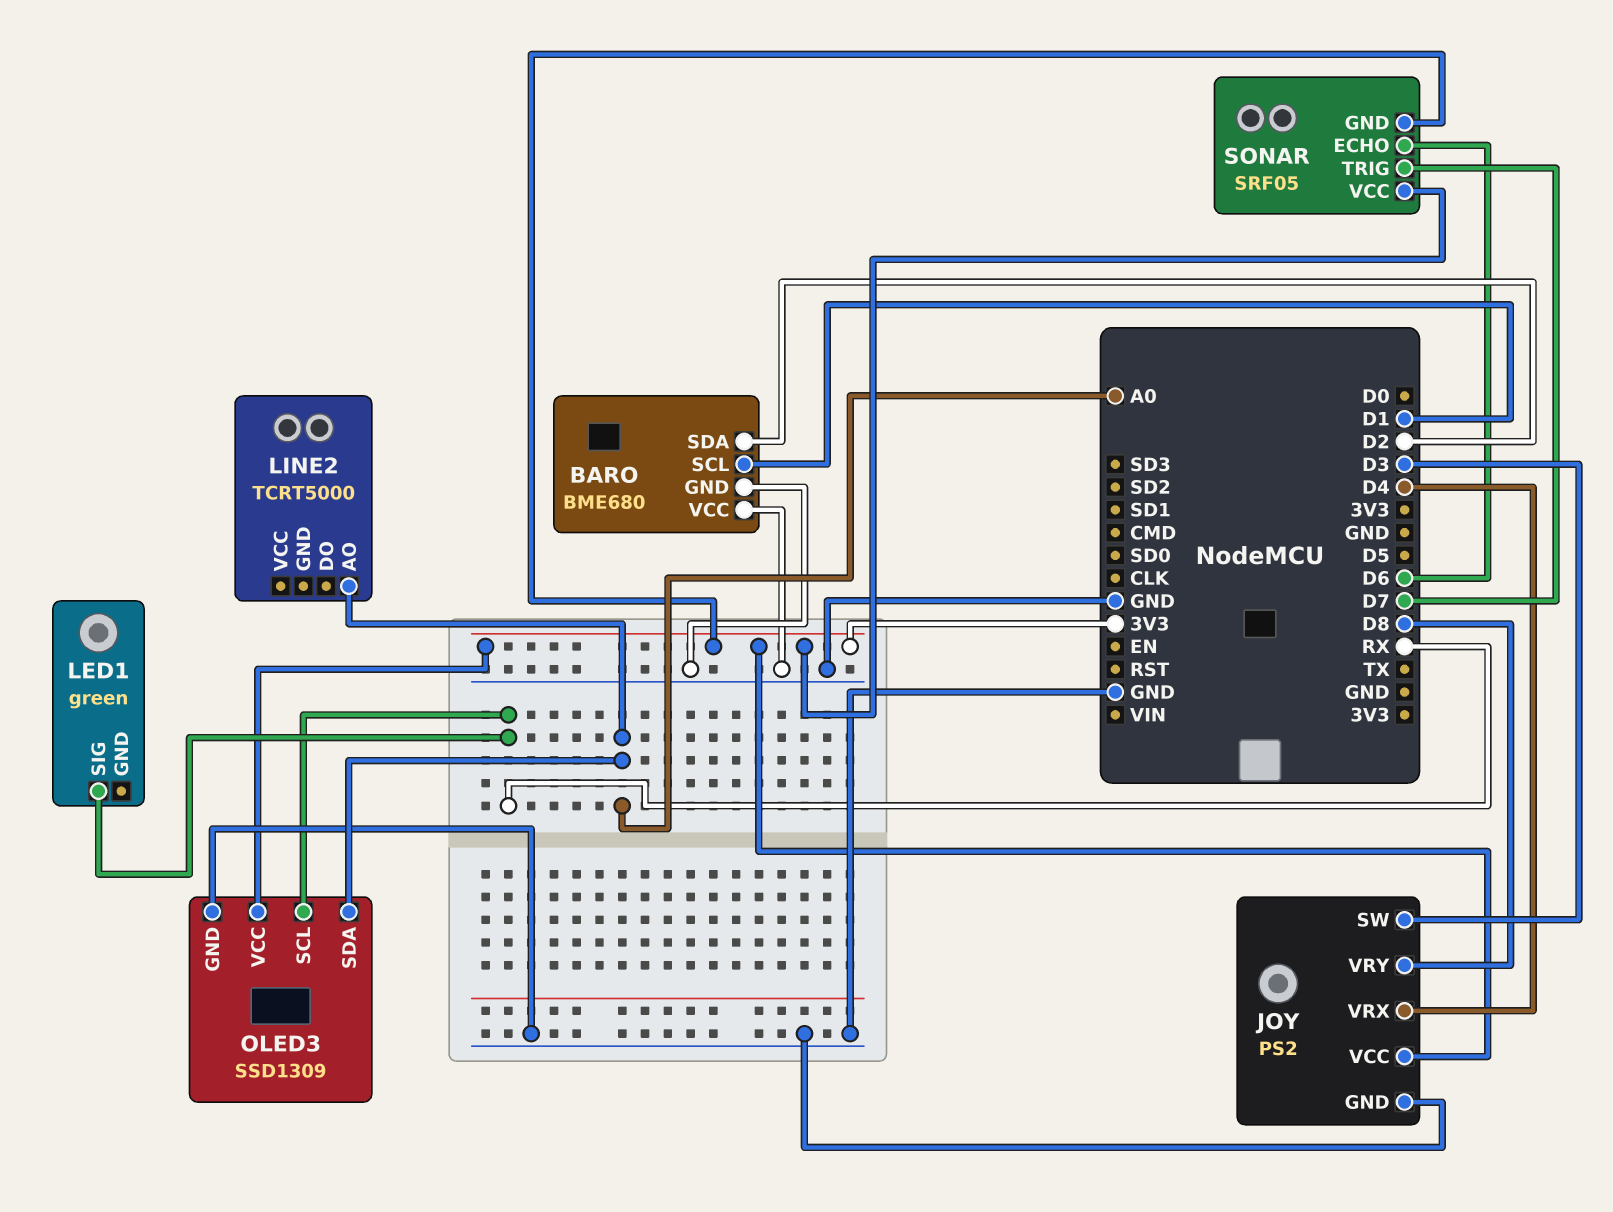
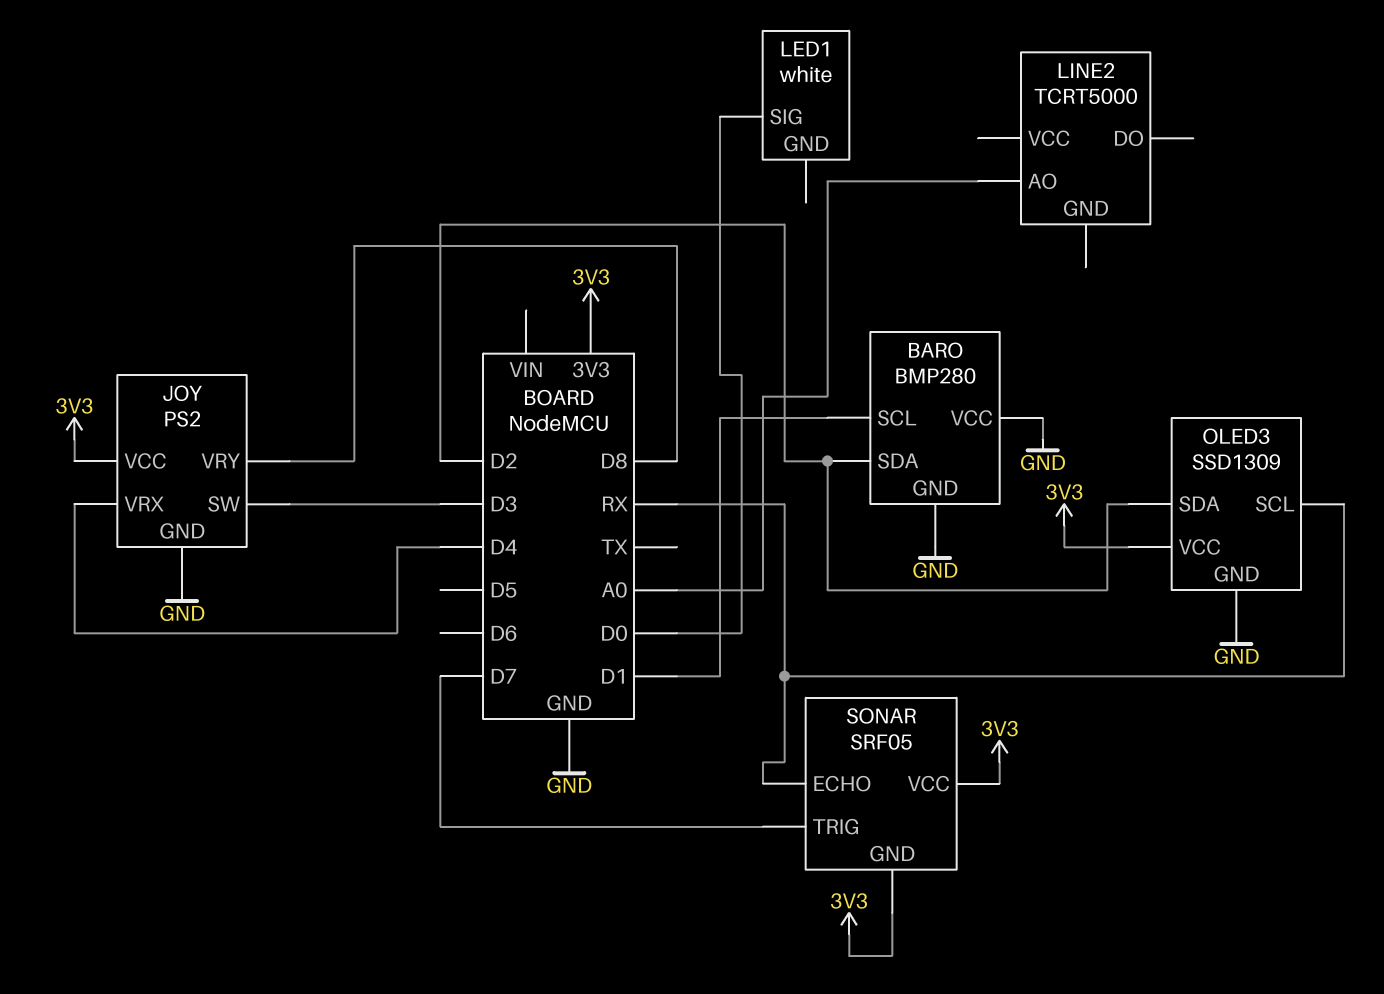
BARO: BME680 -> BMP280
LED1: green -> white
LED1 pin SIG: RX -> D0
OLED3 pin SDA: A0 -> D2
SONAR pin ECHO: D6 -> RX

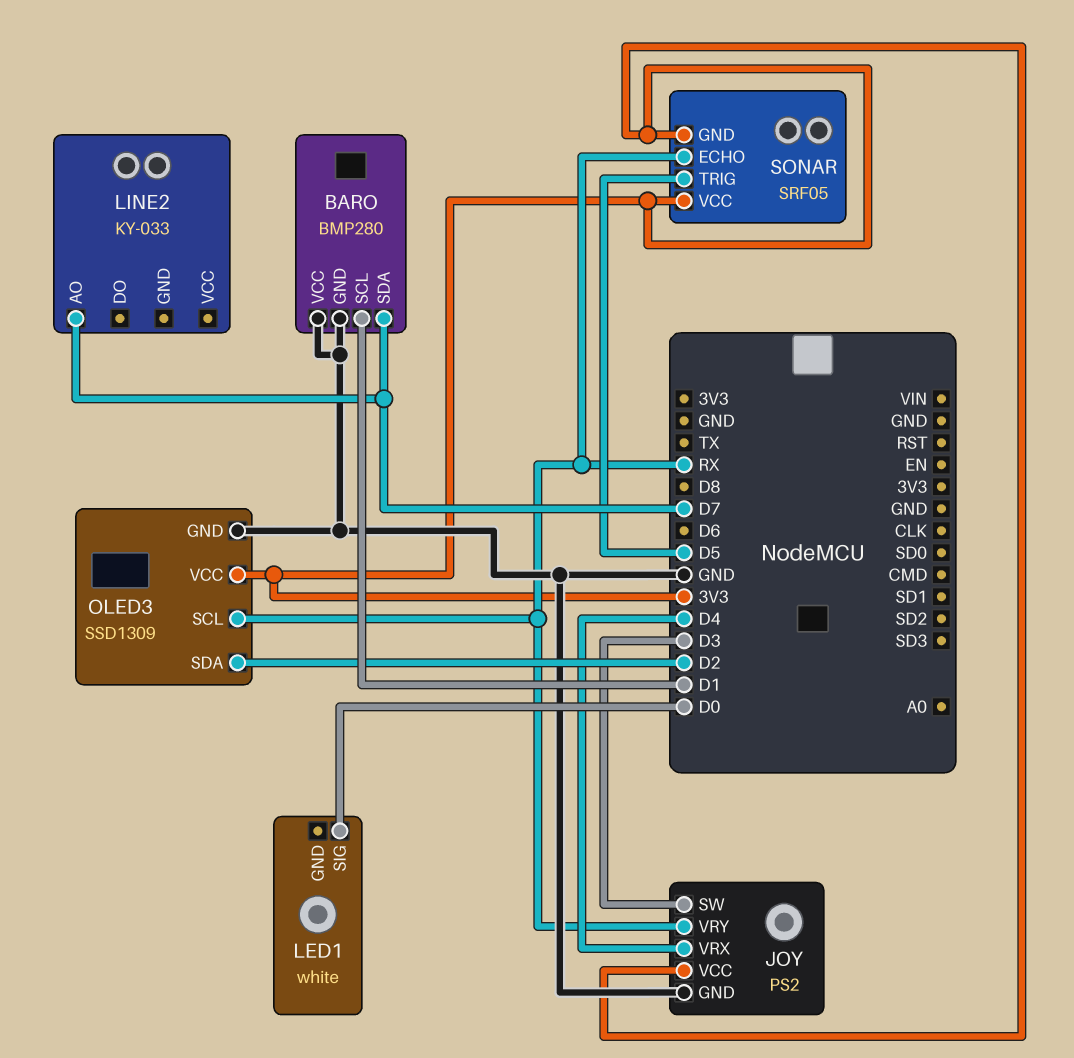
BARO pin SDA: D2 -> D7
JOY pin VRY: D8 -> RX
LINE2: TCRT5000 -> KY-033
LINE2 pin AO: A0 -> D7
SONAR pin TRIG: D7 -> D5

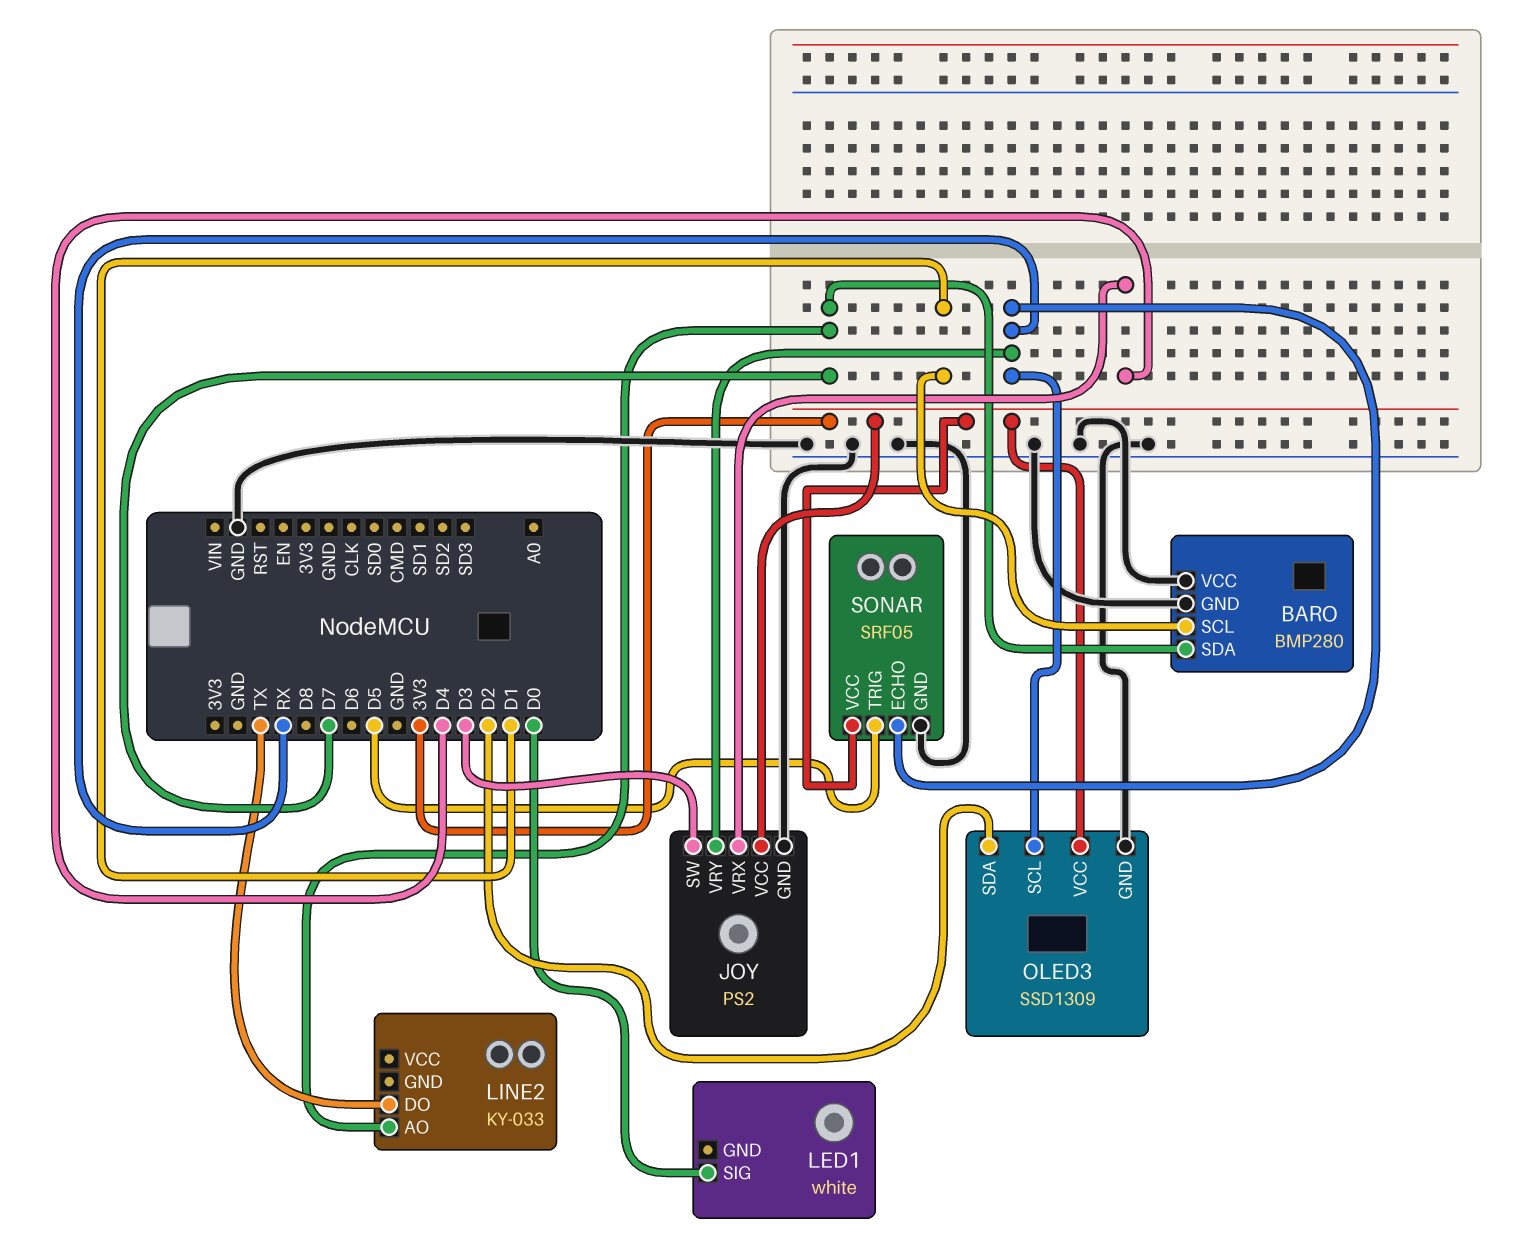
LINE2 pin DO: none -> TX
SONAR pin GND: 3V3 -> GND

